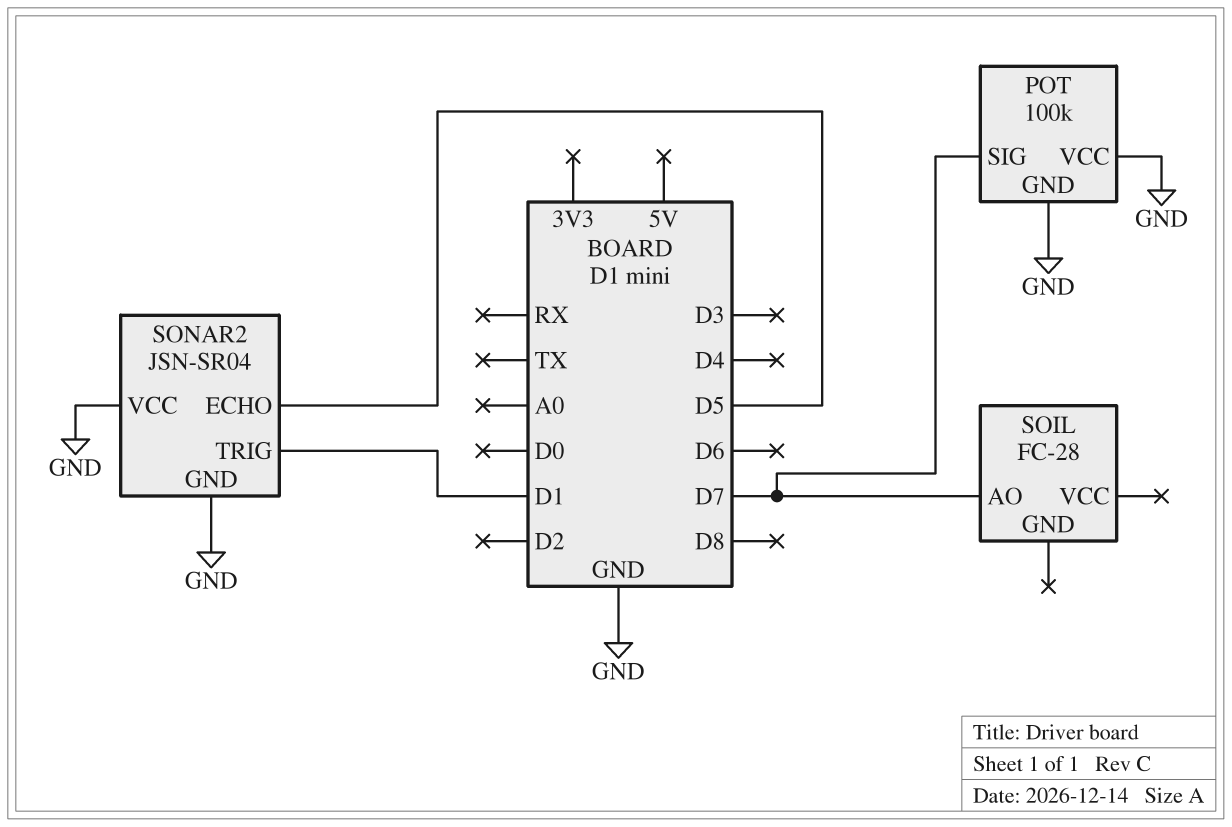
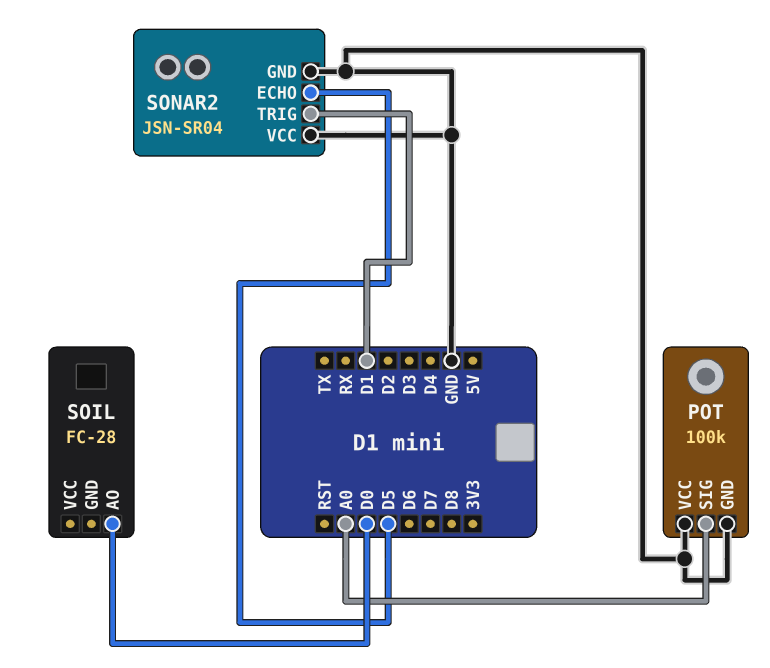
POT pin SIG: D7 -> A0
SOIL pin AO: D7 -> D0

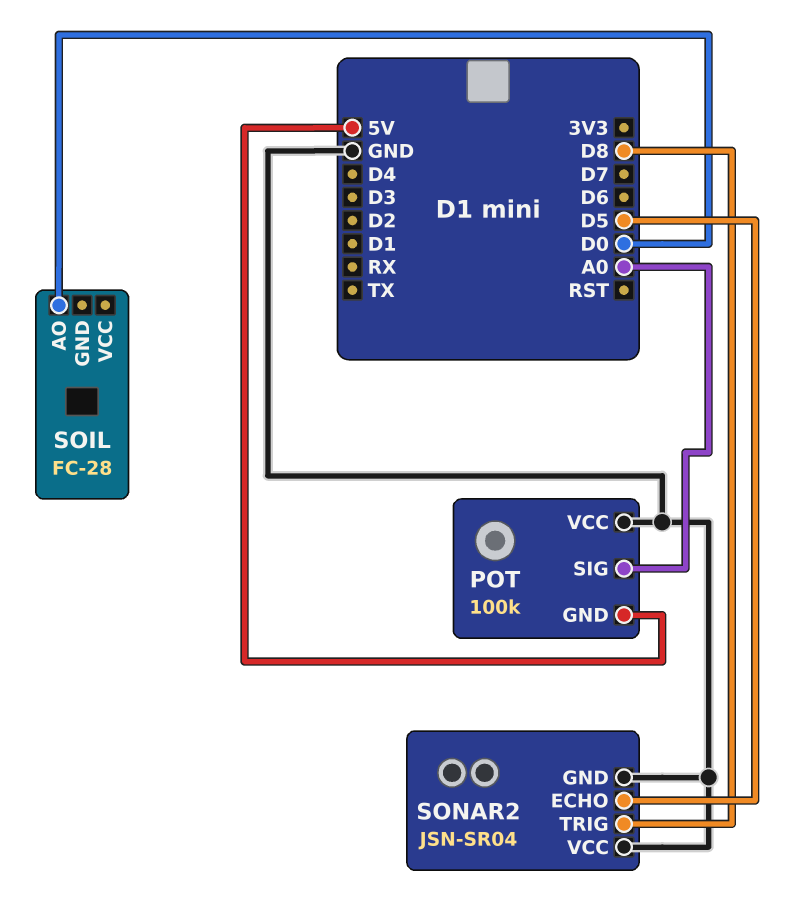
POT pin GND: GND -> 5V
SONAR2 pin TRIG: D1 -> D8

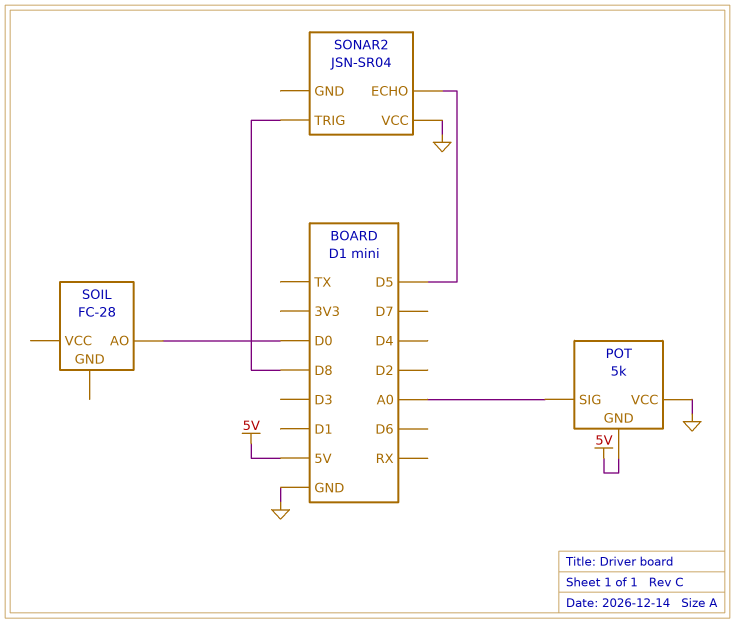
POT: 100k -> 5k
SONAR2 pin GND: GND -> none

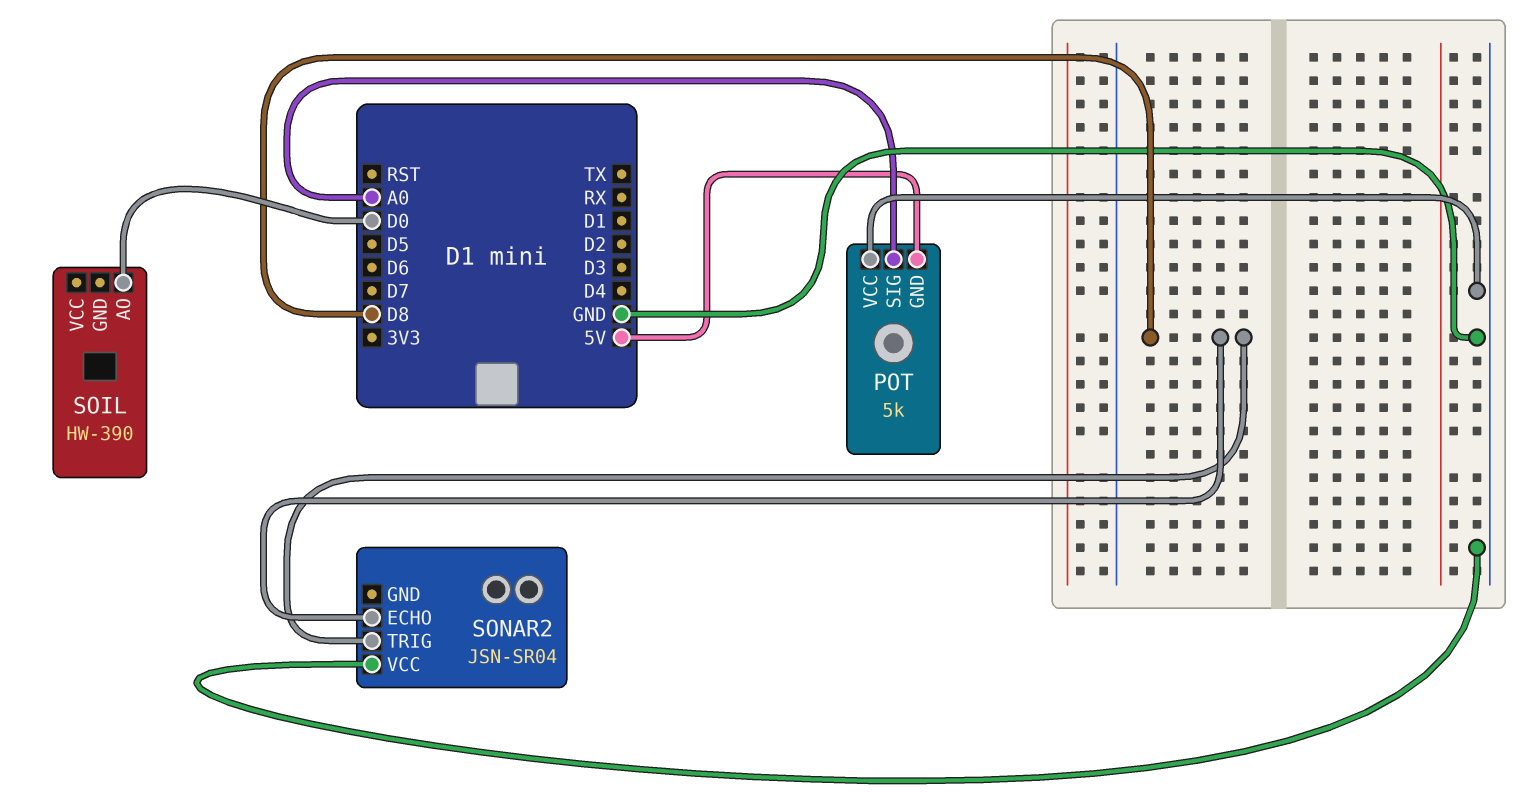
SOIL: FC-28 -> HW-390
SONAR2 pin ECHO: D5 -> D8

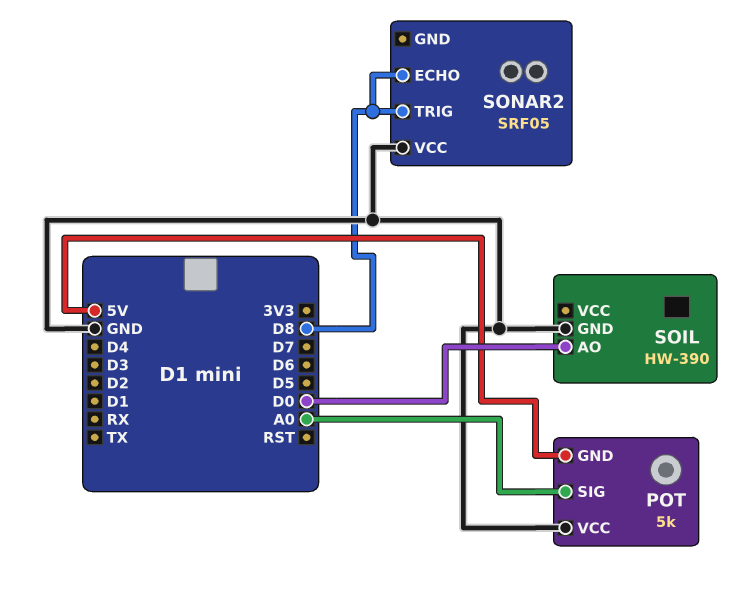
SOIL pin GND: none -> GND
SONAR2: JSN-SR04 -> SRF05

